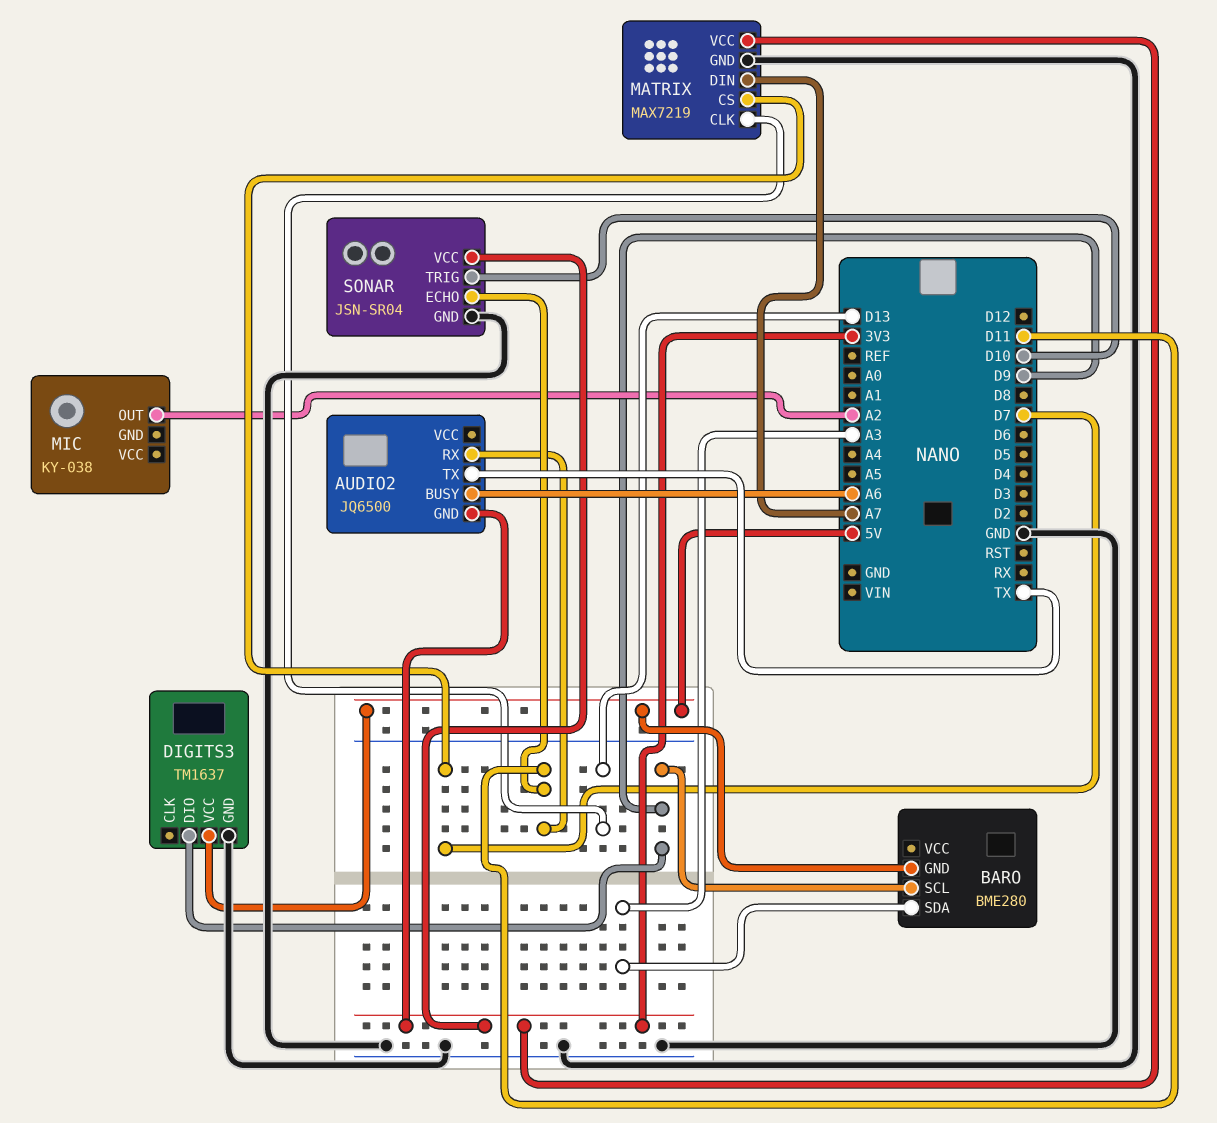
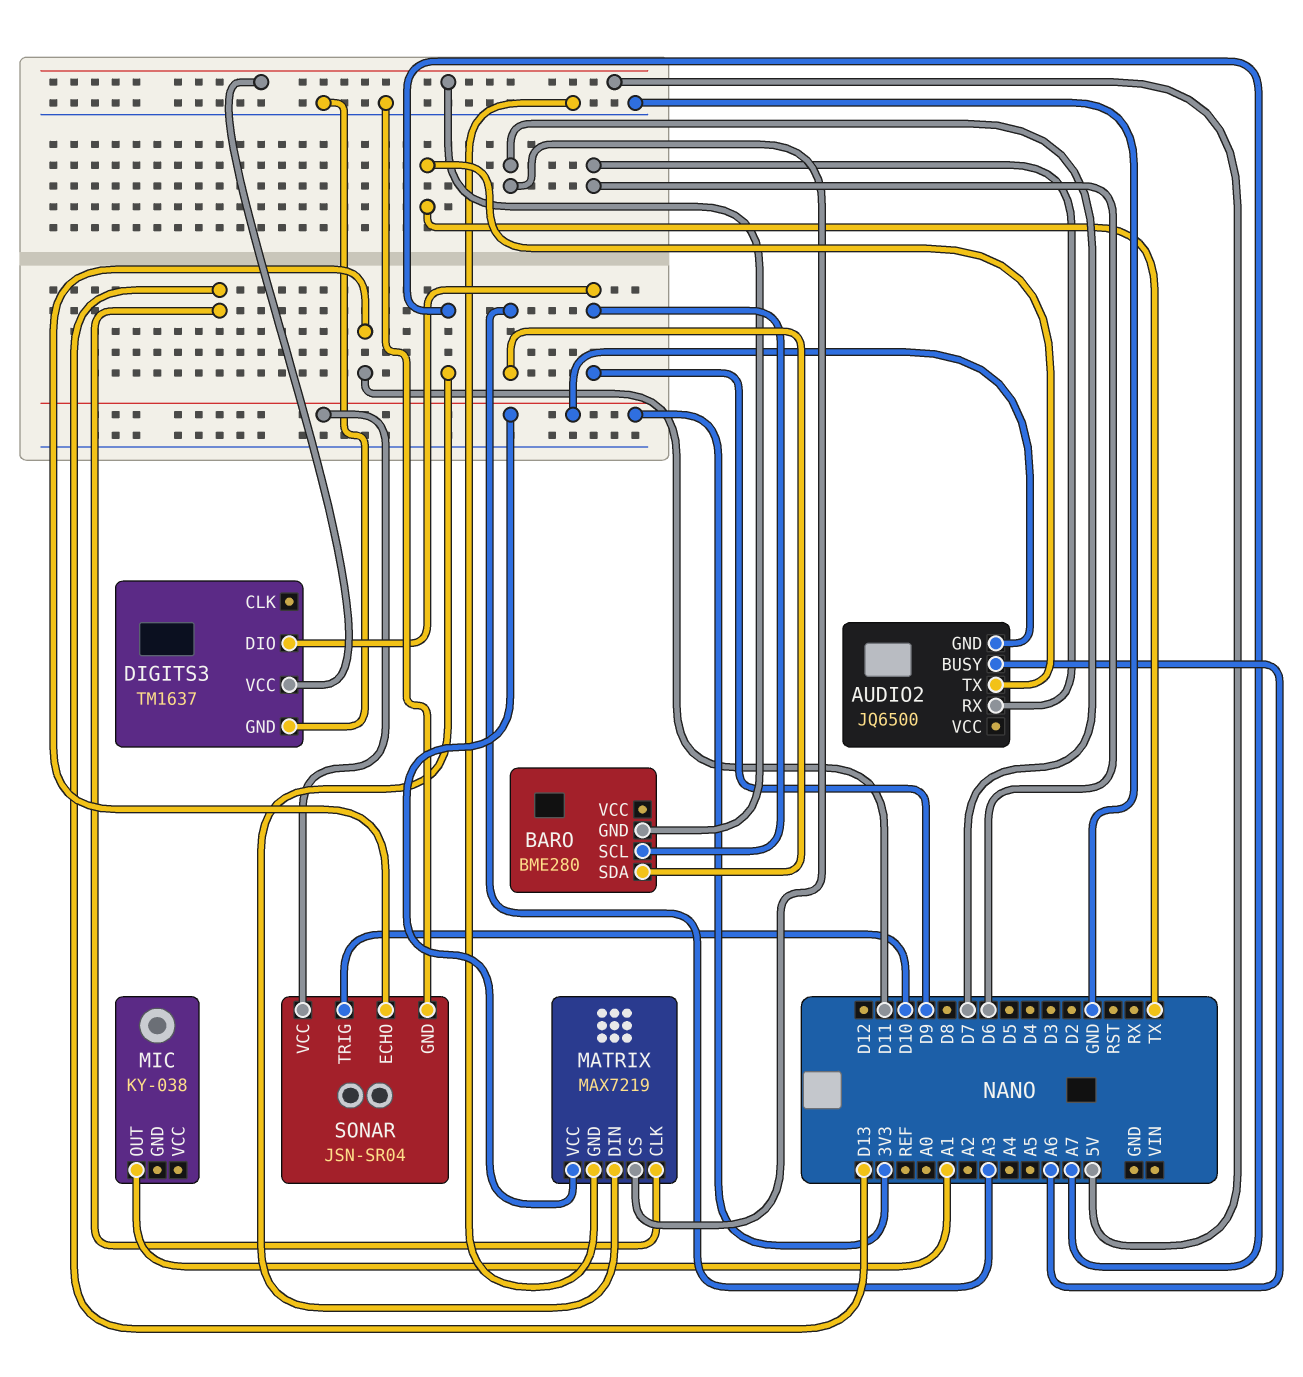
AUDIO2 pin RX: D11 -> D6
MIC pin OUT: A2 -> A1

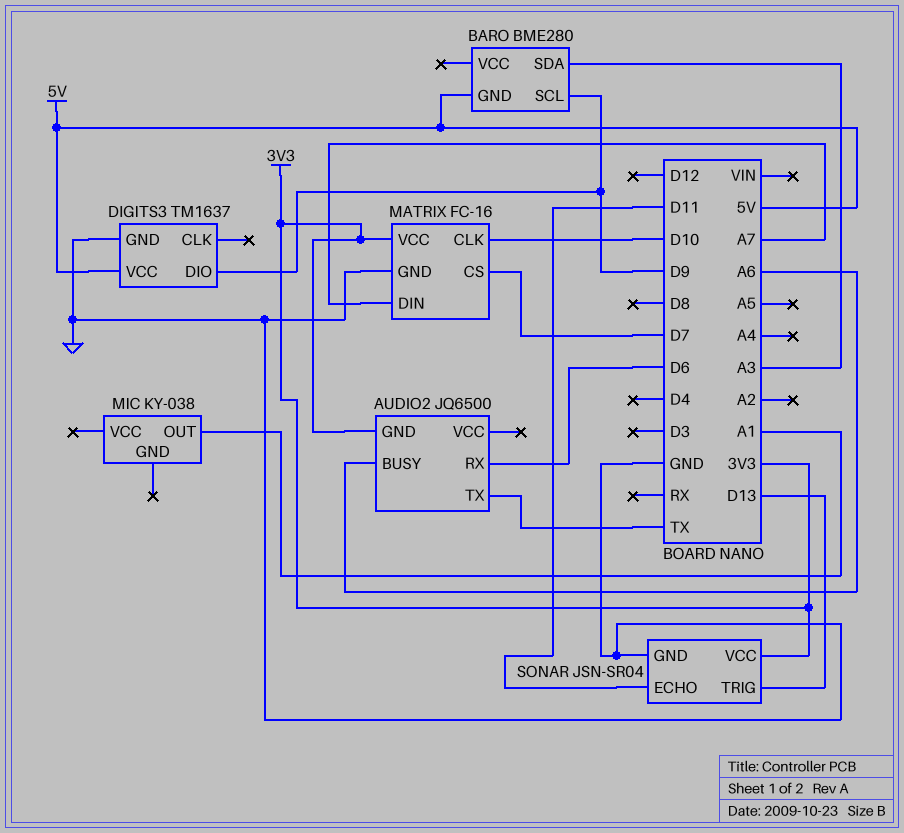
MATRIX: MAX7219 -> FC-16
MATRIX pin CLK: D13 -> D10
SONAR pin TRIG: D10 -> D13

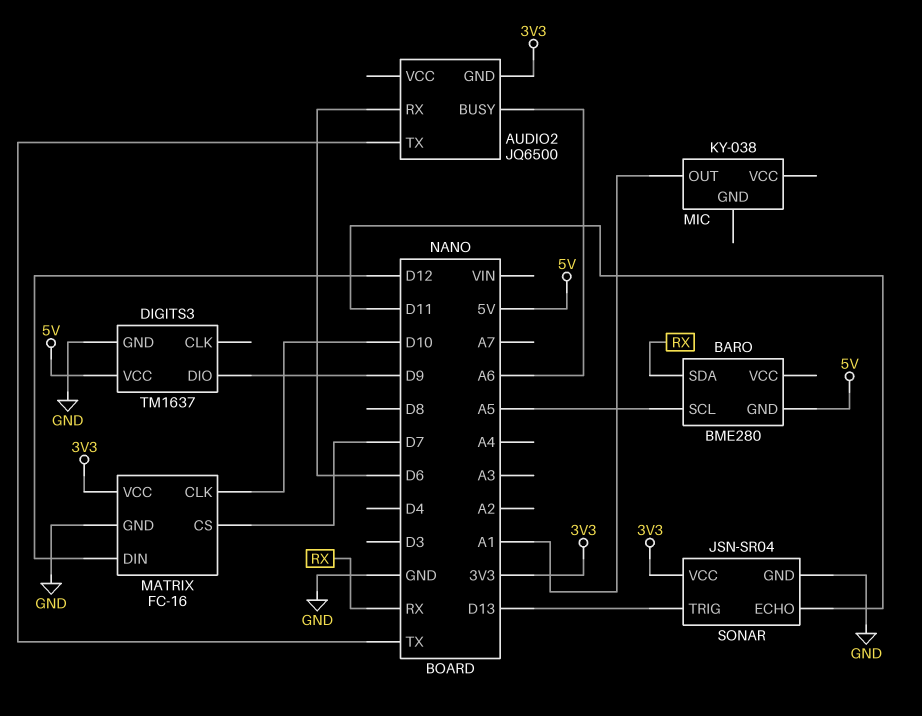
BARO pin SCL: D9 -> A5
BARO pin SDA: A3 -> RX
MATRIX pin DIN: A7 -> D12

